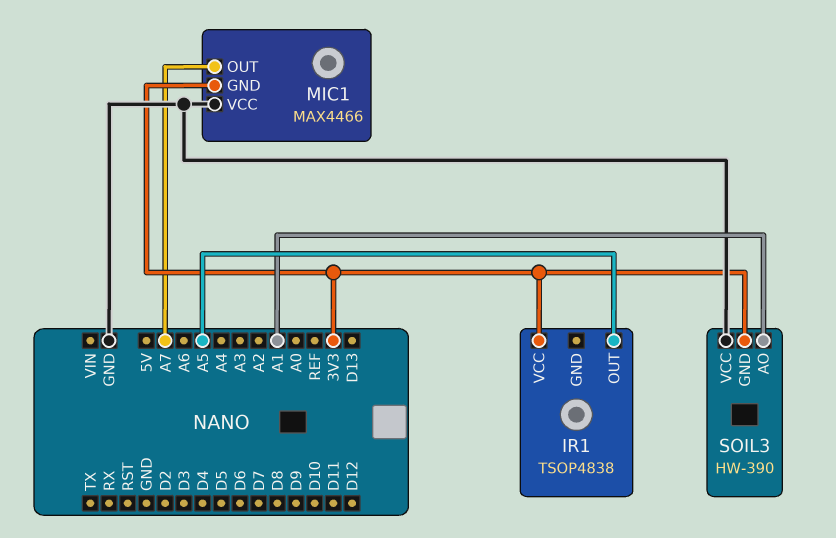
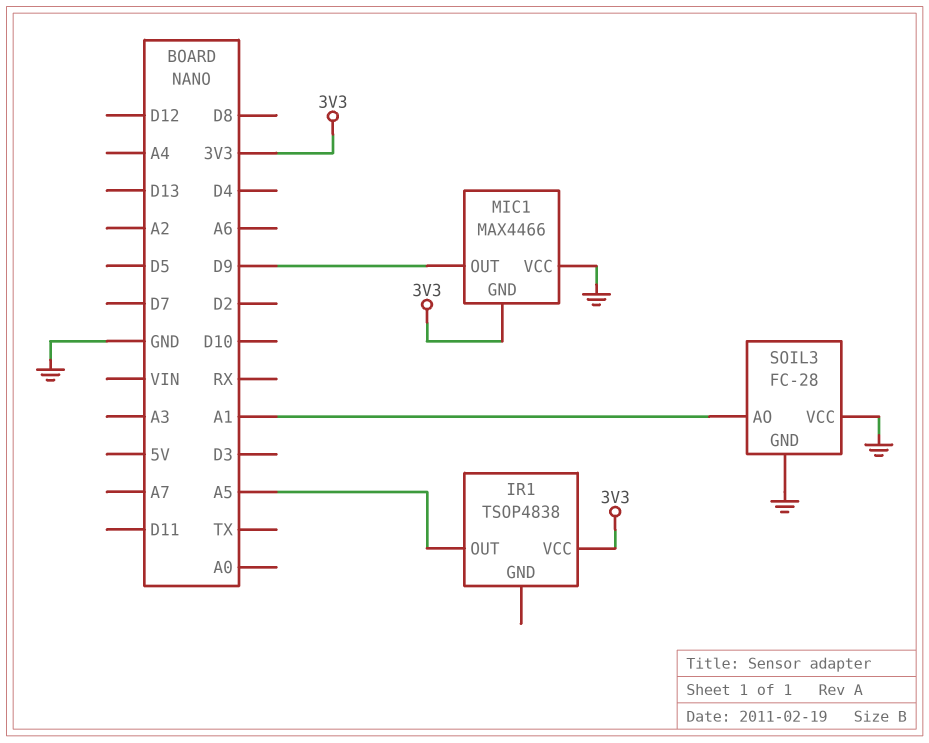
MIC1 pin OUT: A7 -> D9
SOIL3: HW-390 -> FC-28
SOIL3 pin GND: 3V3 -> GND

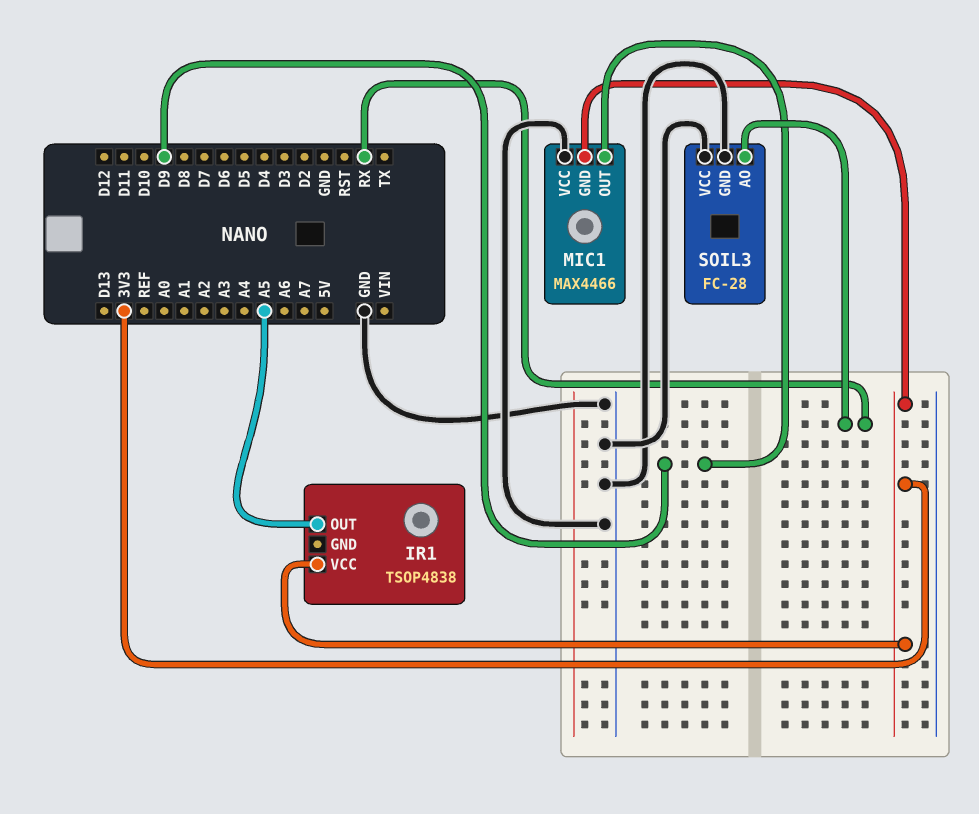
SOIL3 pin AO: A1 -> RX

